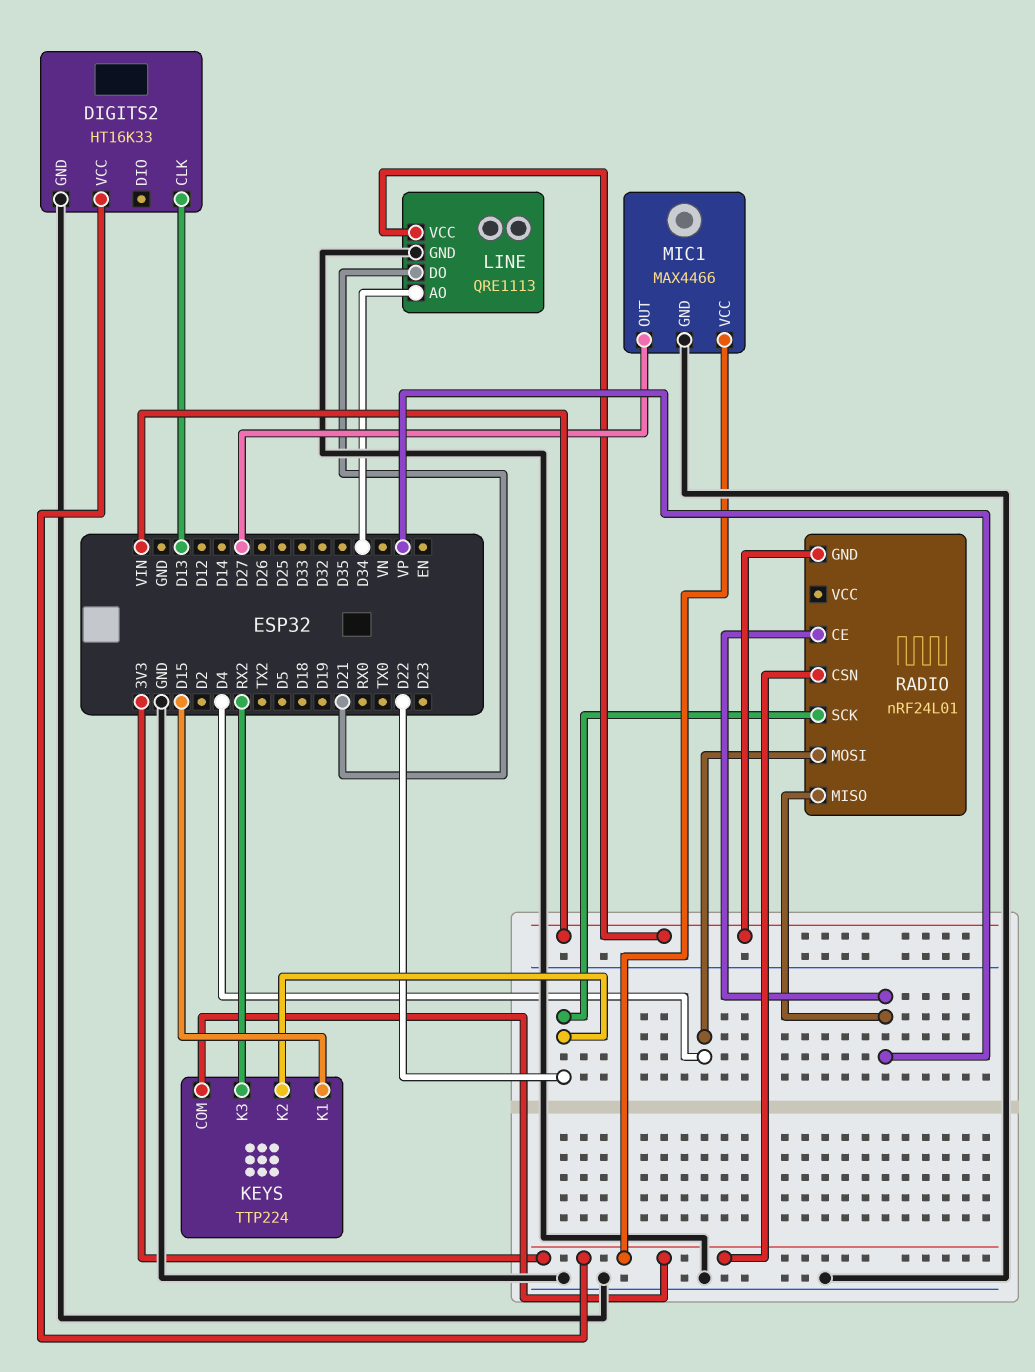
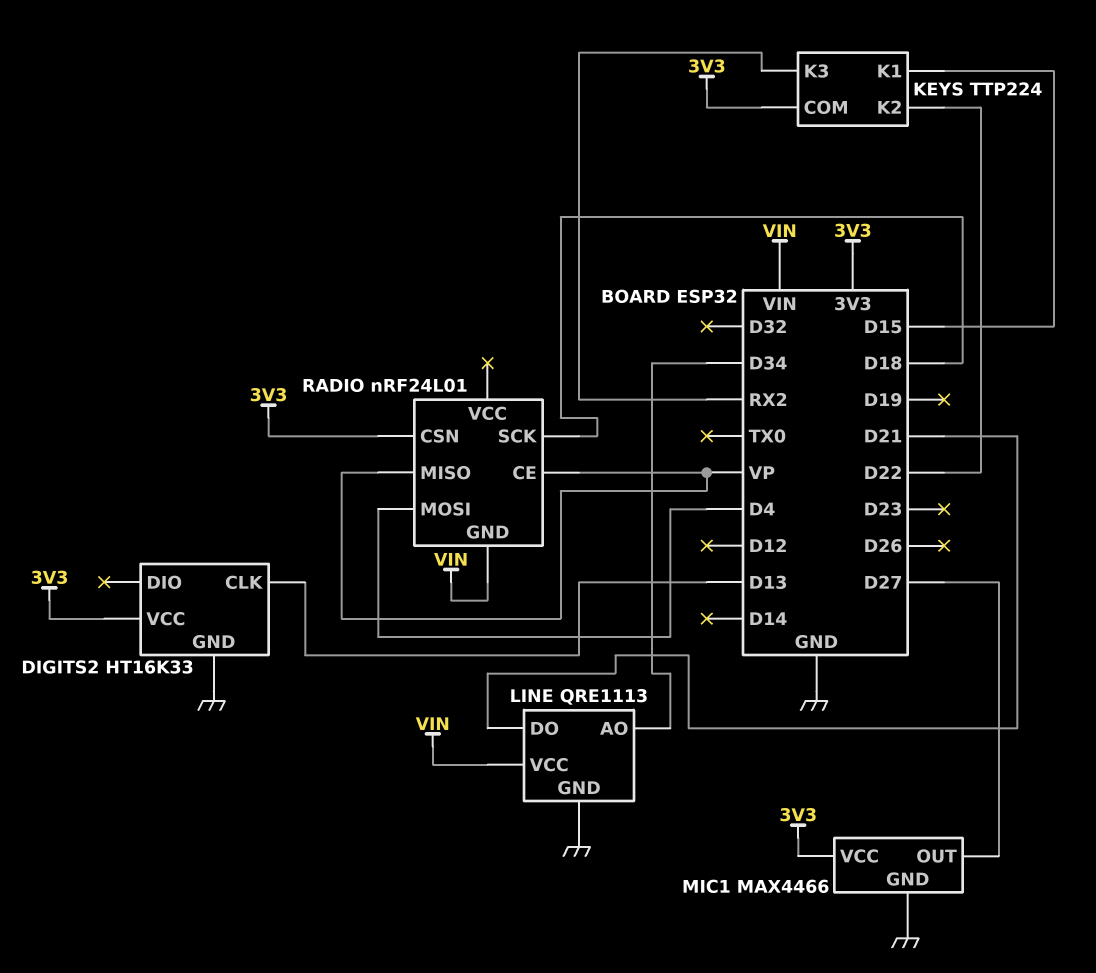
RADIO pin SCK: D22 -> D18

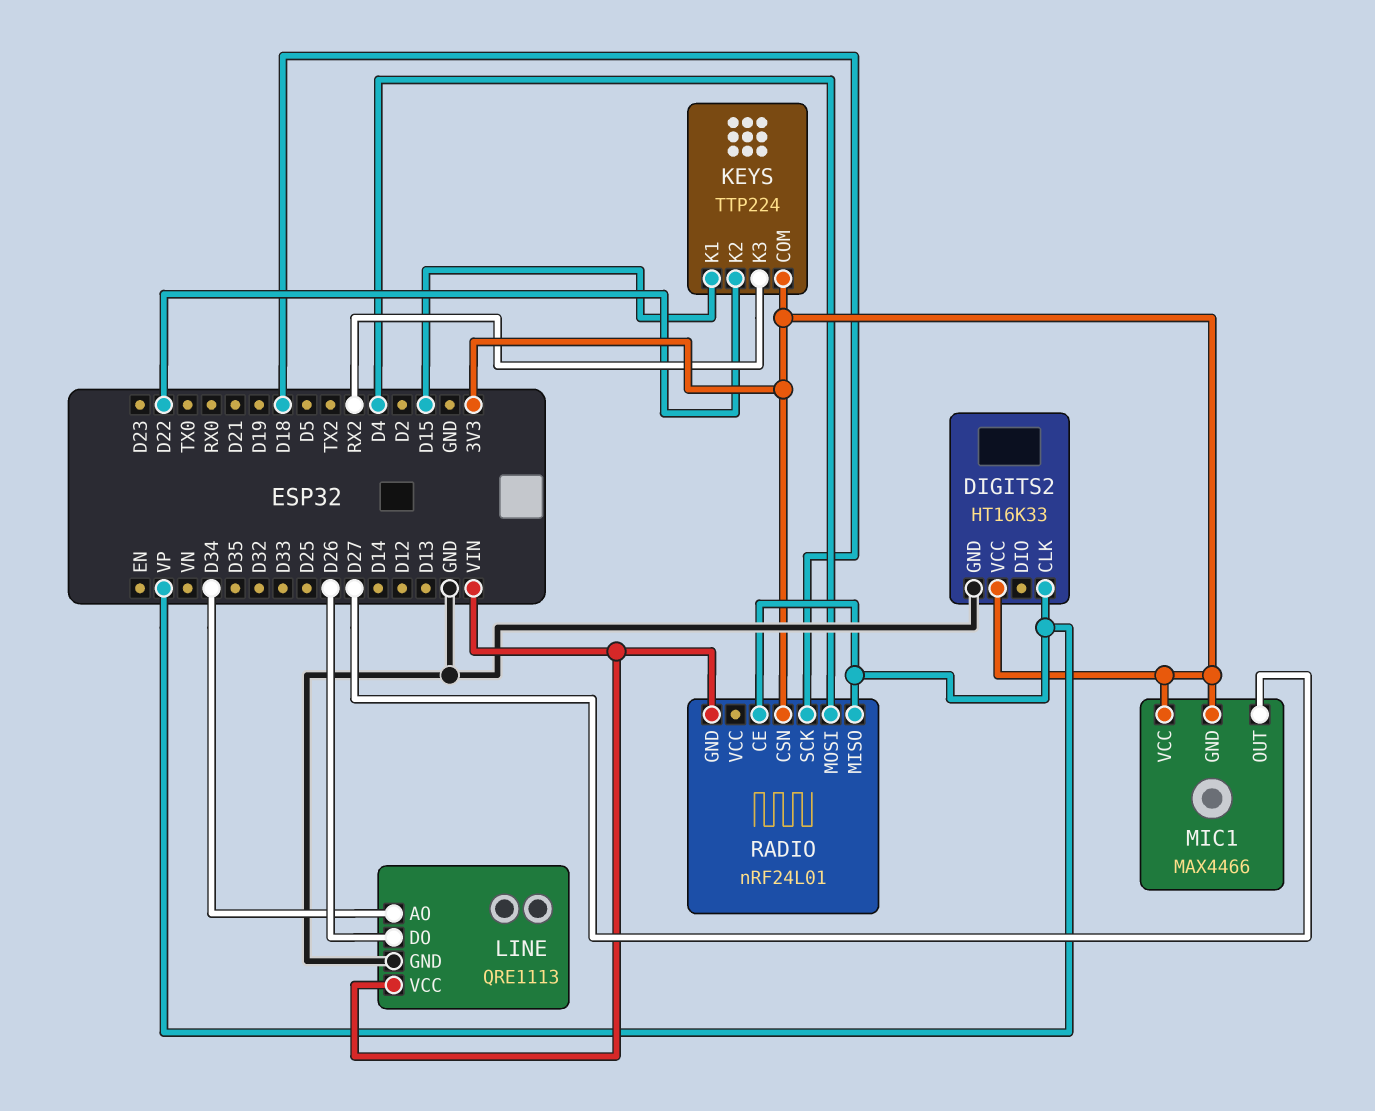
DIGITS2 pin CLK: D13 -> VP
LINE pin DO: D21 -> D26
MIC1 pin GND: GND -> 3V3

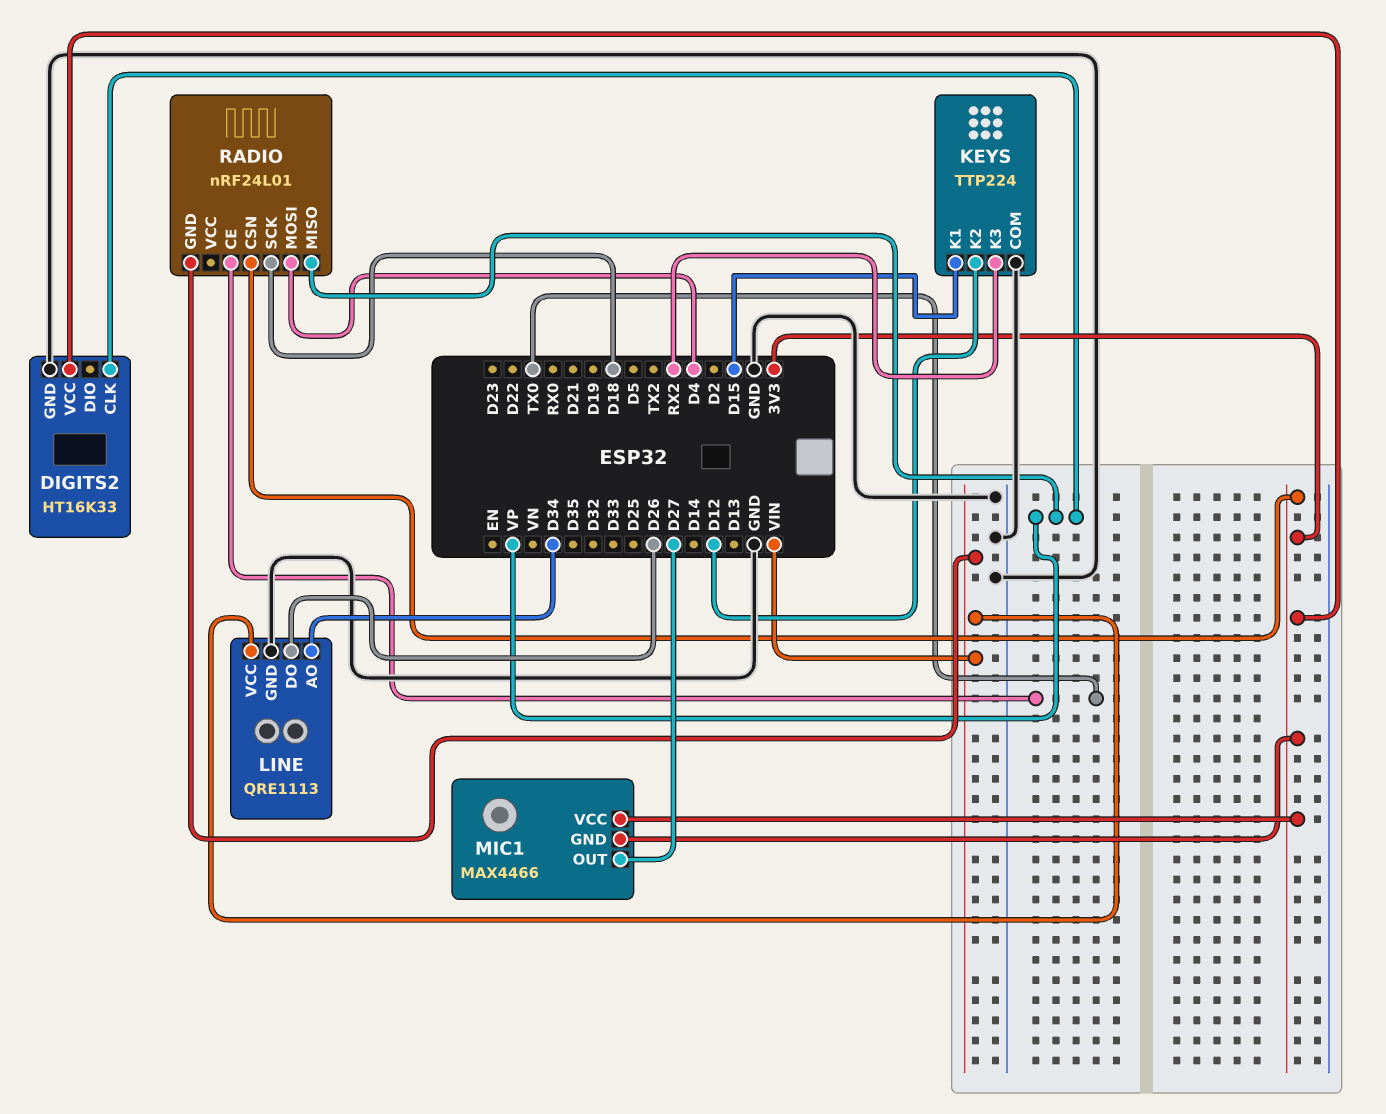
KEYS pin COM: 3V3 -> GND
KEYS pin K2: D22 -> D12
RADIO pin CE: VP -> TX0

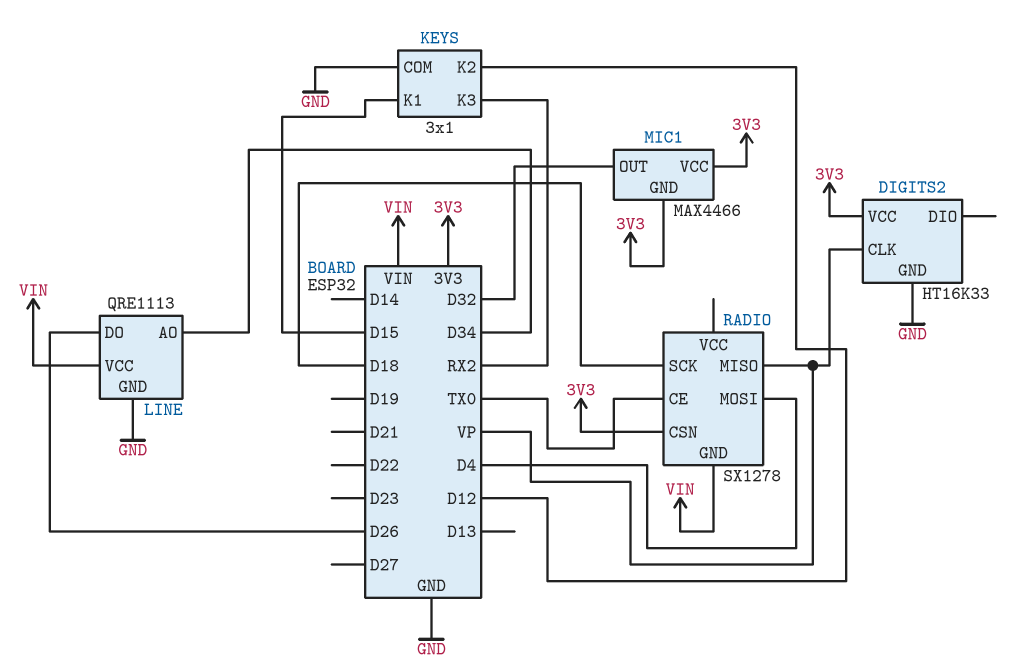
KEYS: TTP224 -> 3x1
MIC1 pin OUT: D27 -> D32
RADIO: nRF24L01 -> SX1278

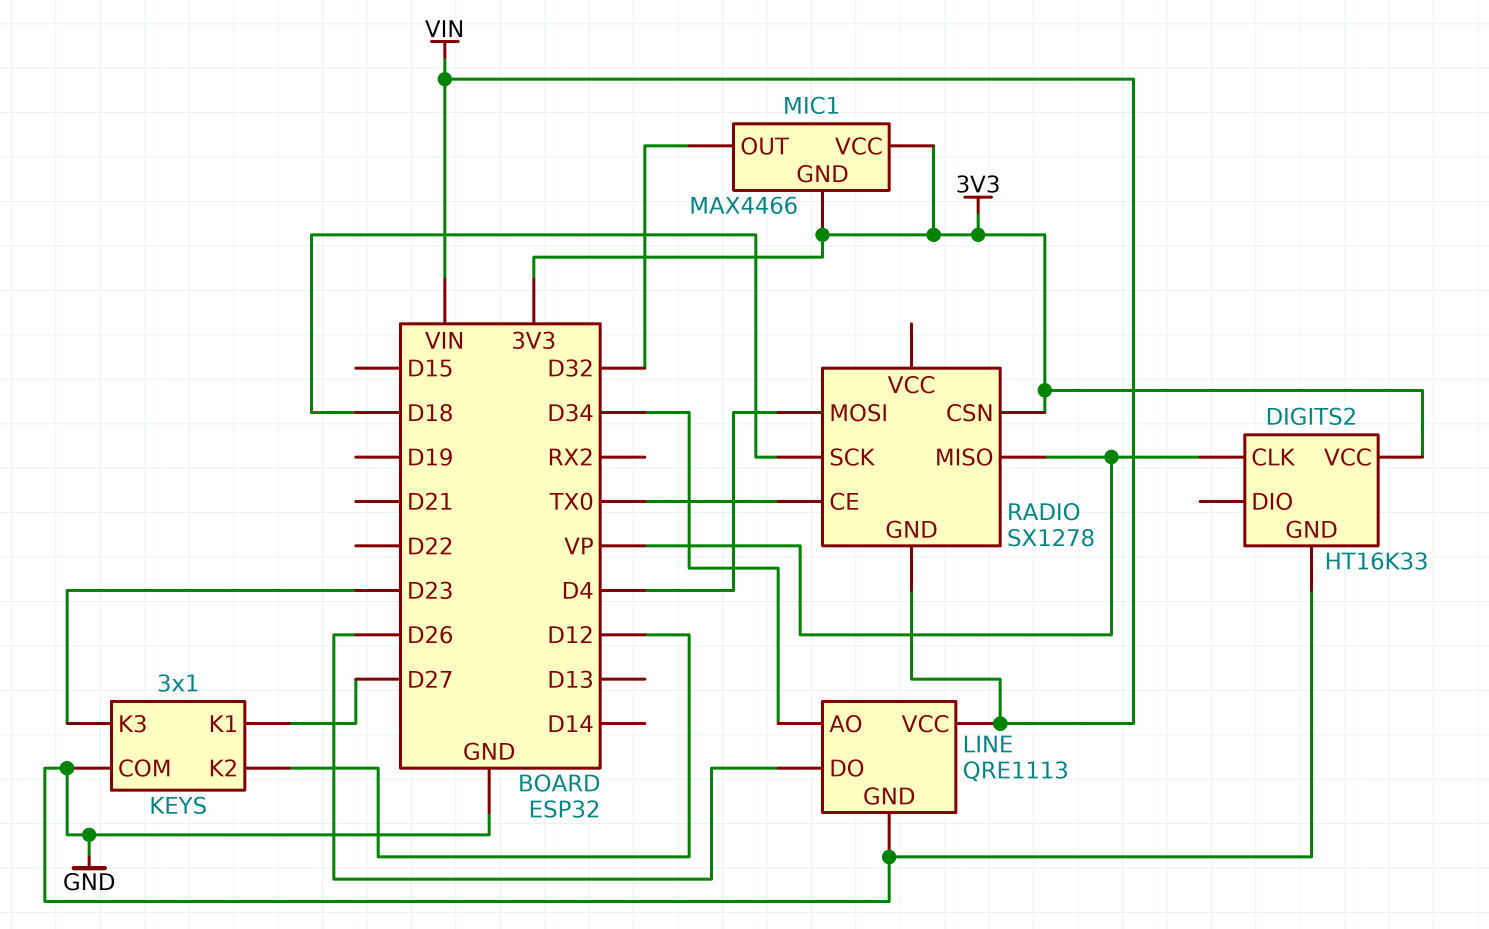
KEYS pin K1: D15 -> D27
KEYS pin K3: RX2 -> D23

